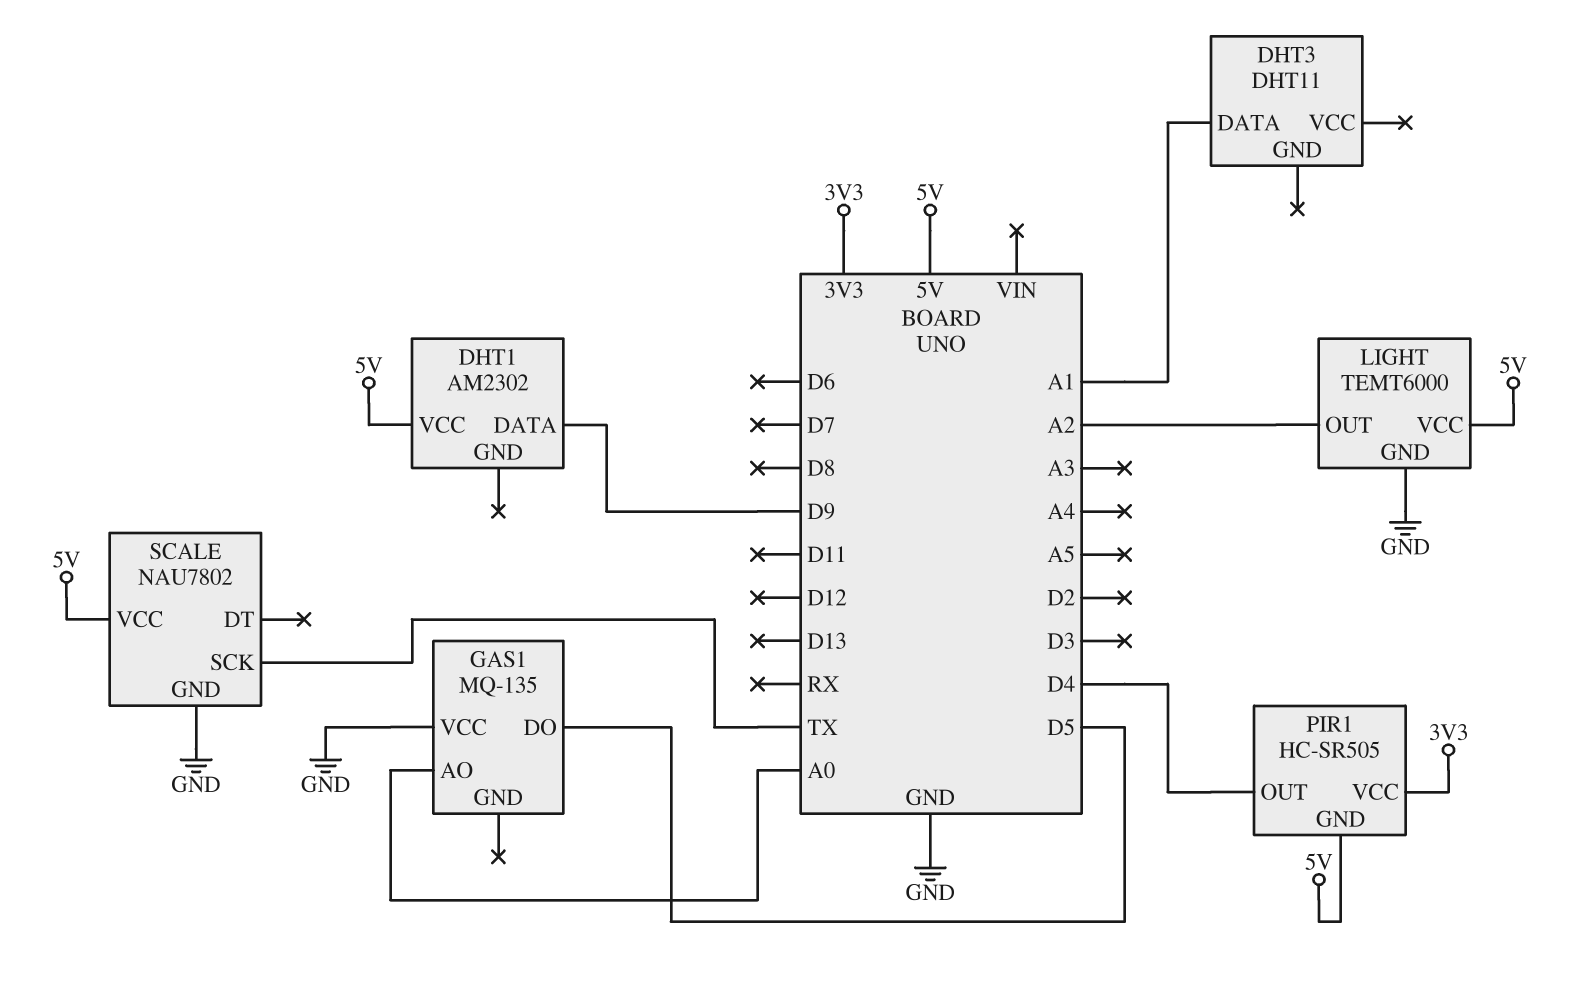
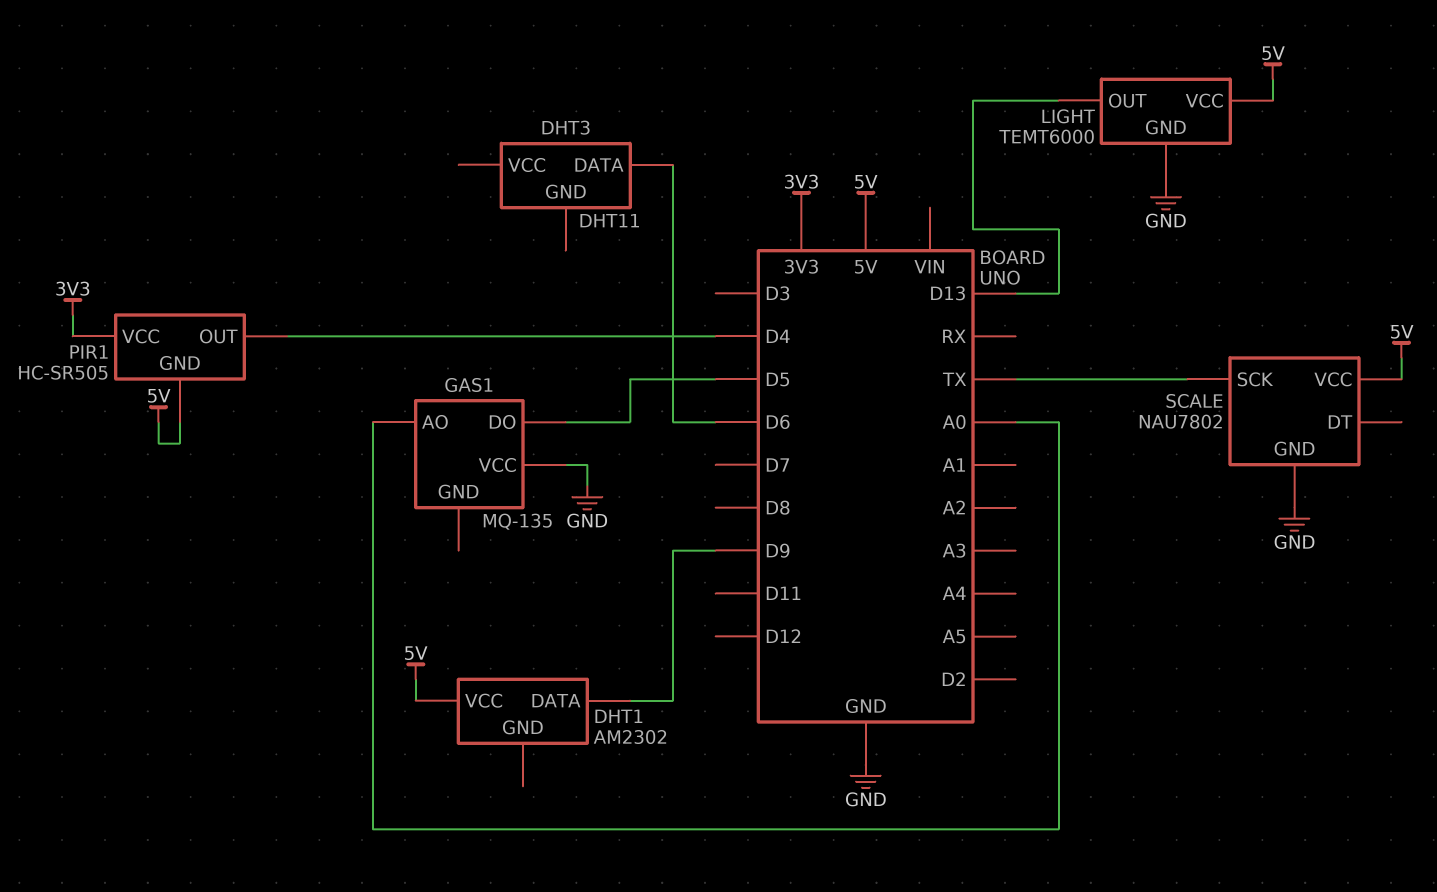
DHT3 pin DATA: A1 -> D6
LIGHT pin OUT: A2 -> D13

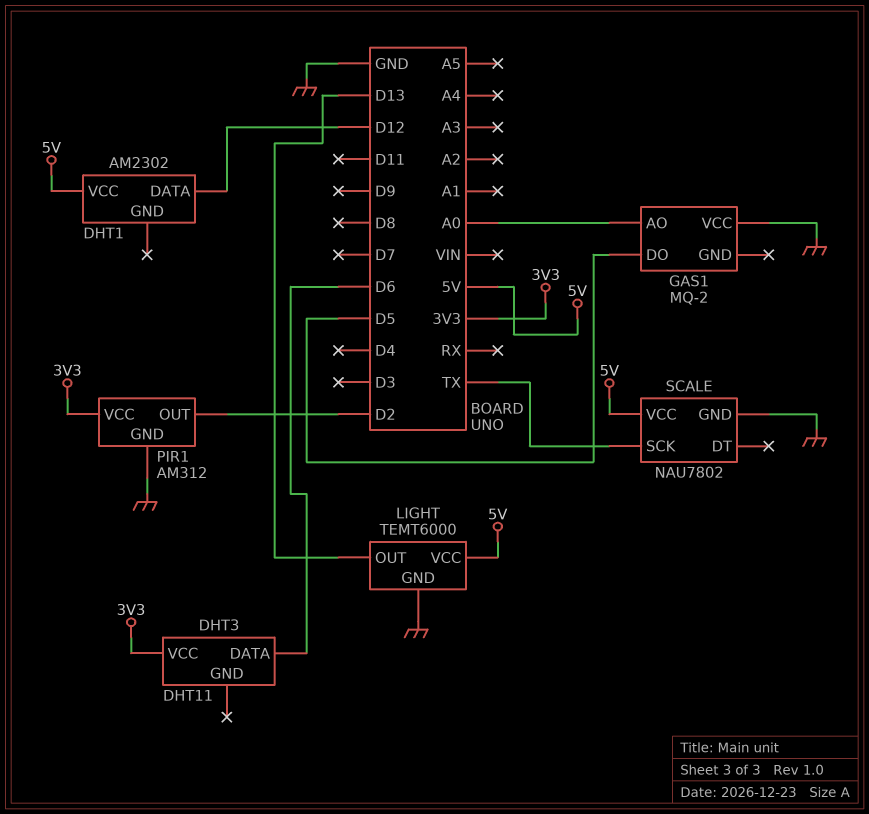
DHT1 pin DATA: D9 -> D12
DHT3 pin VCC: none -> 3V3
GAS1: MQ-135 -> MQ-2
PIR1: HC-SR505 -> AM312
PIR1 pin GND: 5V -> GND
PIR1 pin OUT: D4 -> D2

